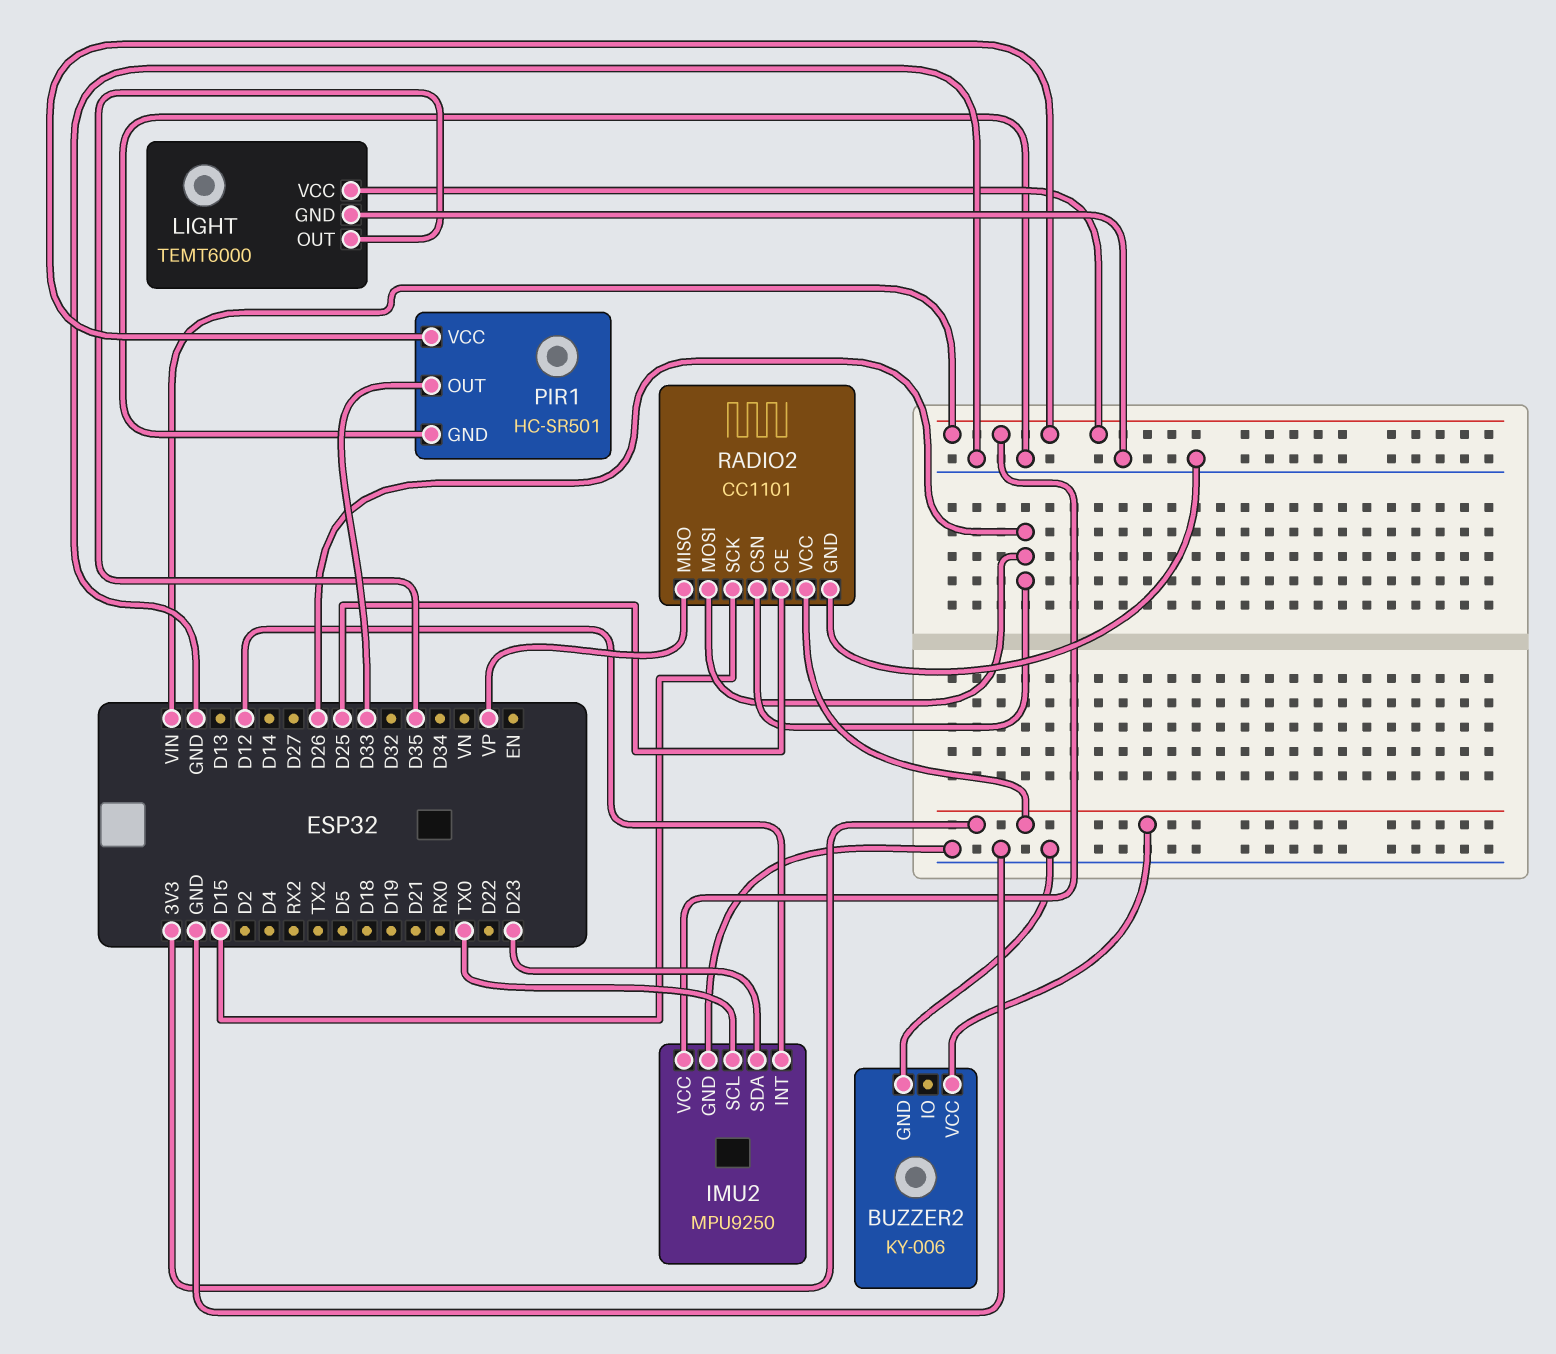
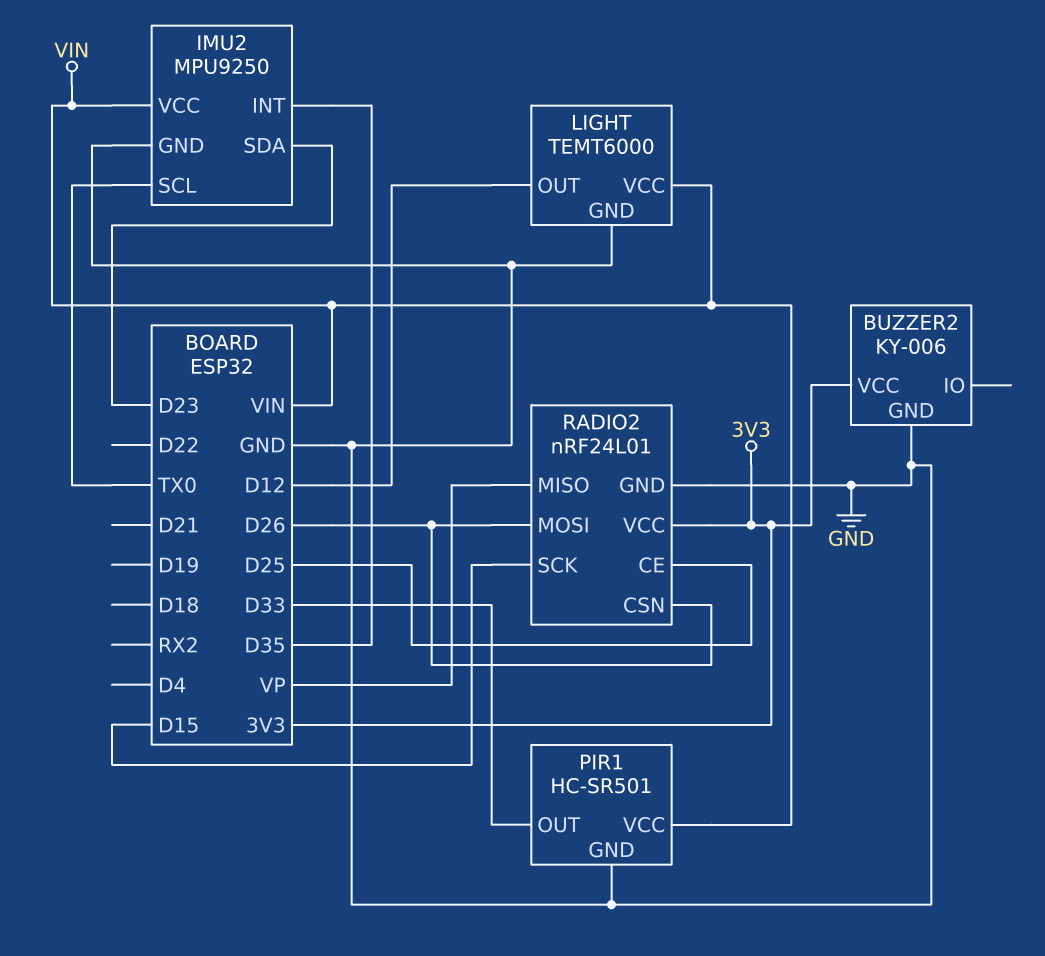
IMU2 pin INT: D12 -> D35
LIGHT pin OUT: D35 -> D12
RADIO2: CC1101 -> nRF24L01

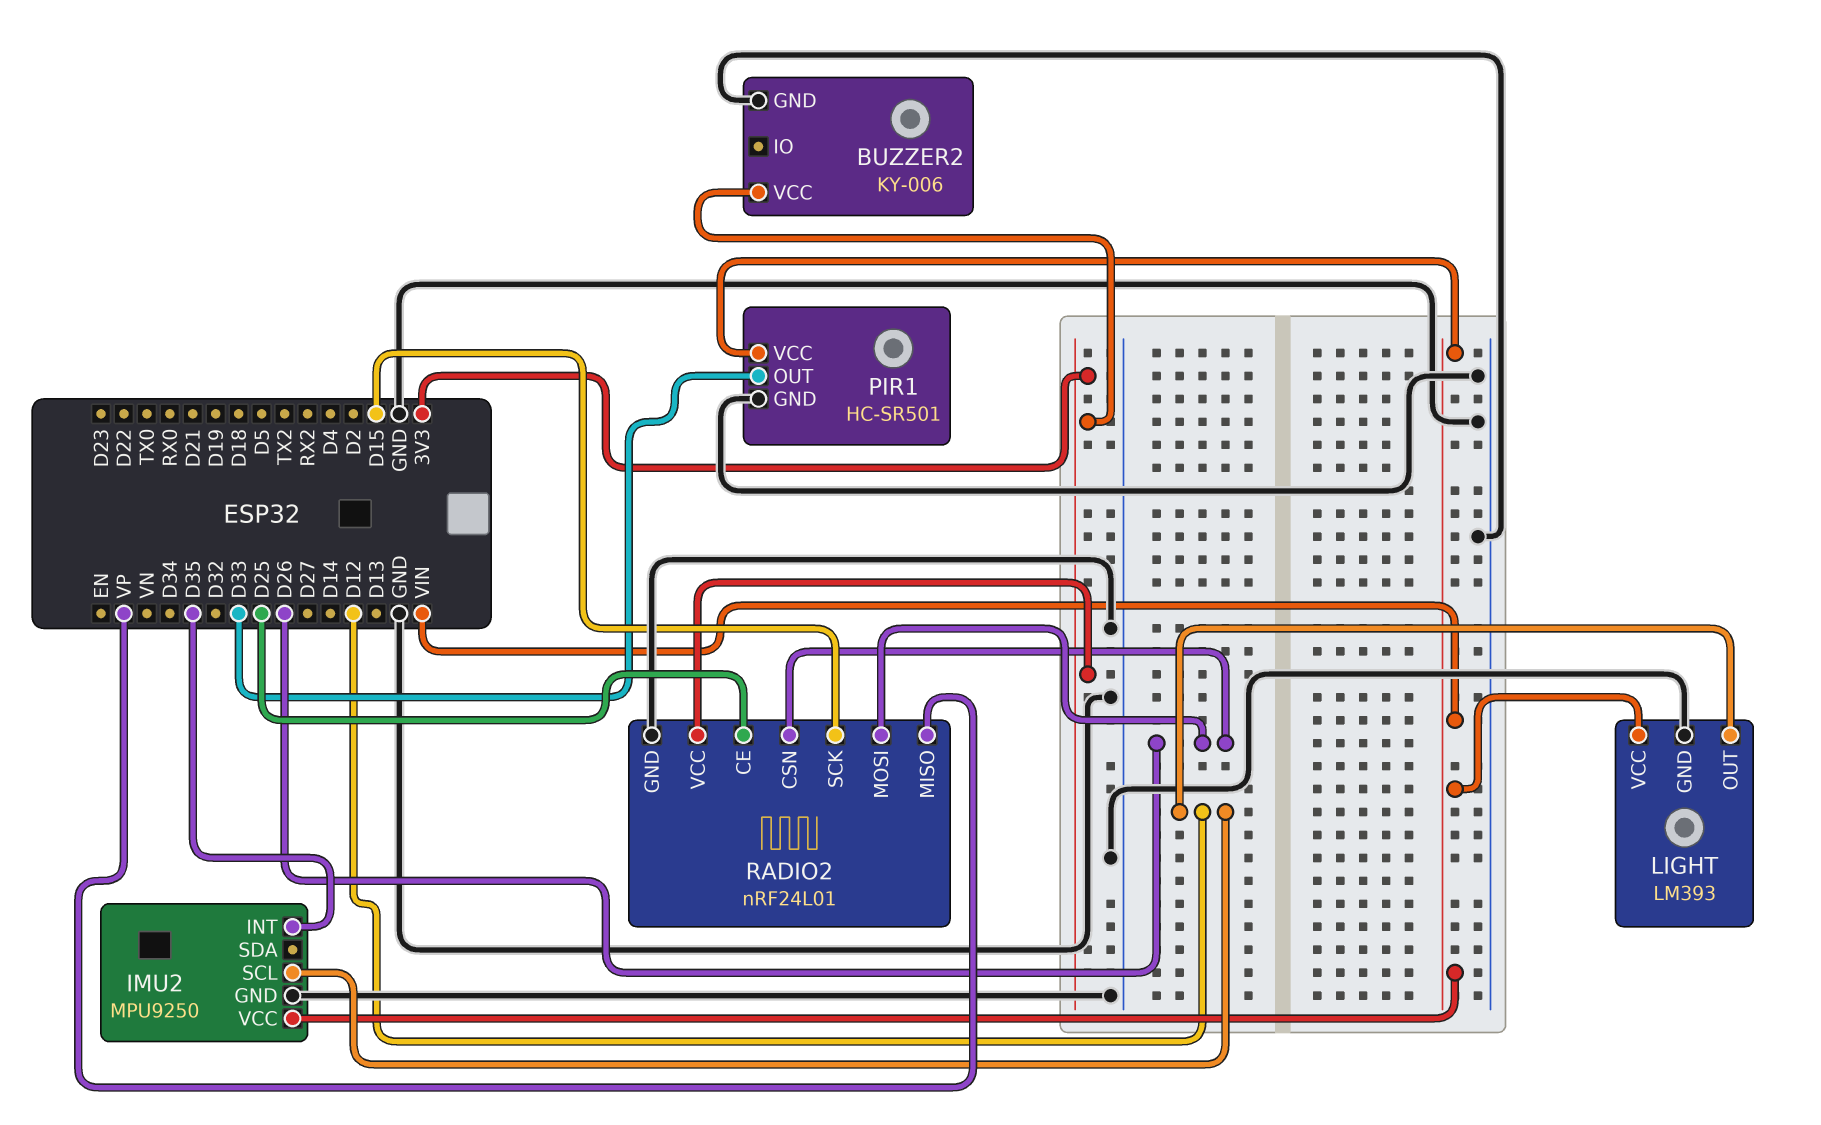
IMU2 pin SCL: TX0 -> D12
IMU2 pin SDA: D23 -> none
LIGHT: TEMT6000 -> LM393

